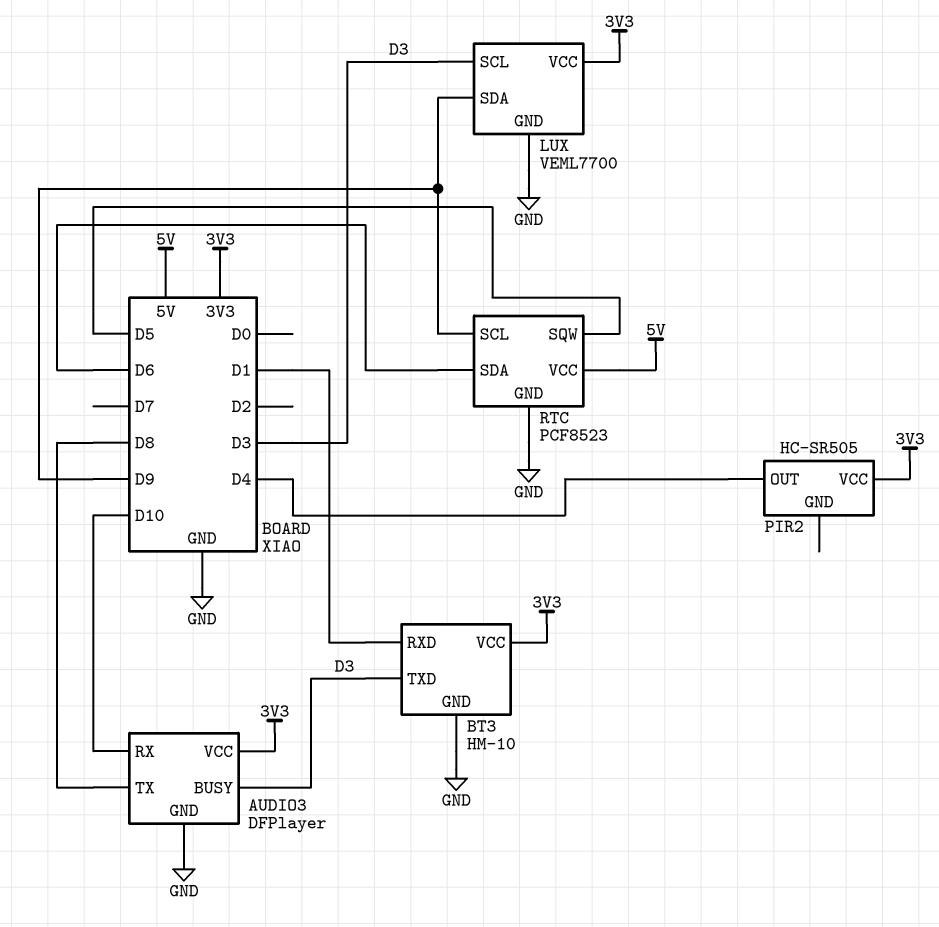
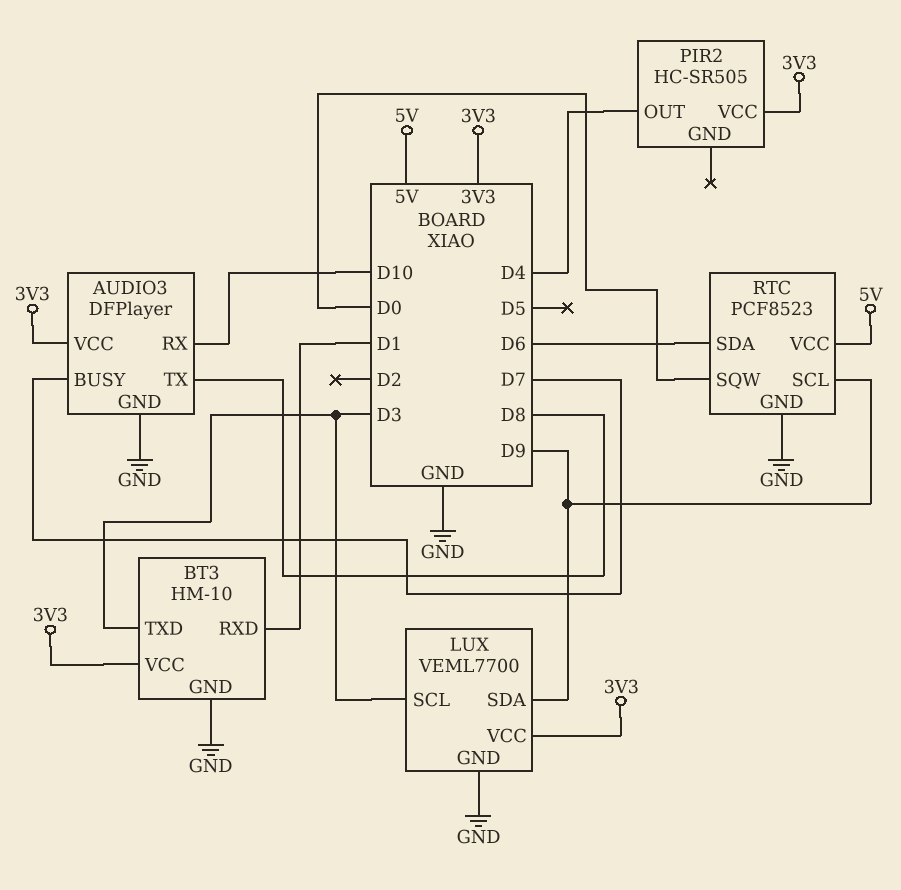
AUDIO3 pin BUSY: D3 -> D7
RTC pin SQW: D5 -> D0

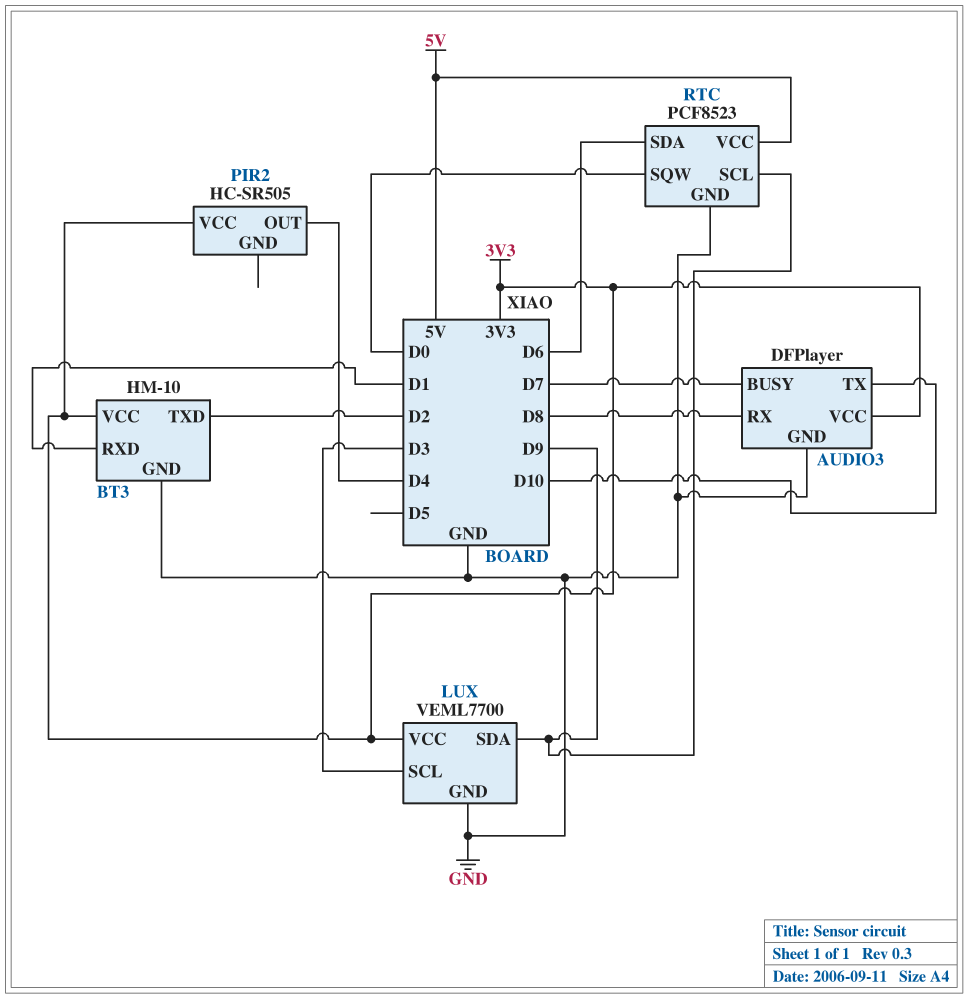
AUDIO3 pin RX: D10 -> D8
AUDIO3 pin TX: D8 -> D10
BT3 pin TXD: D3 -> D2

